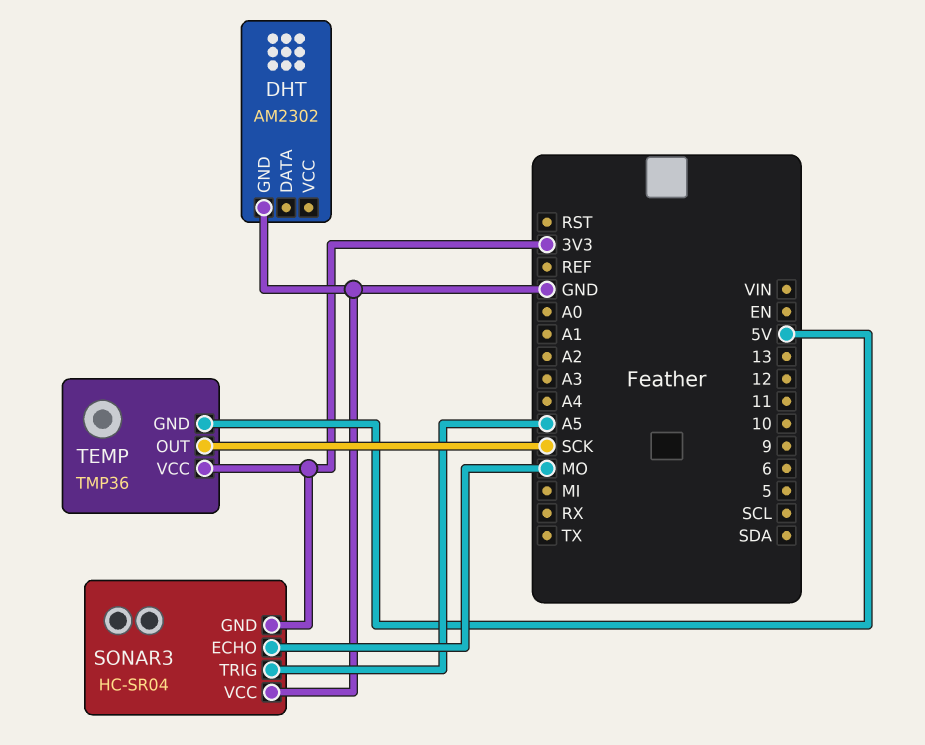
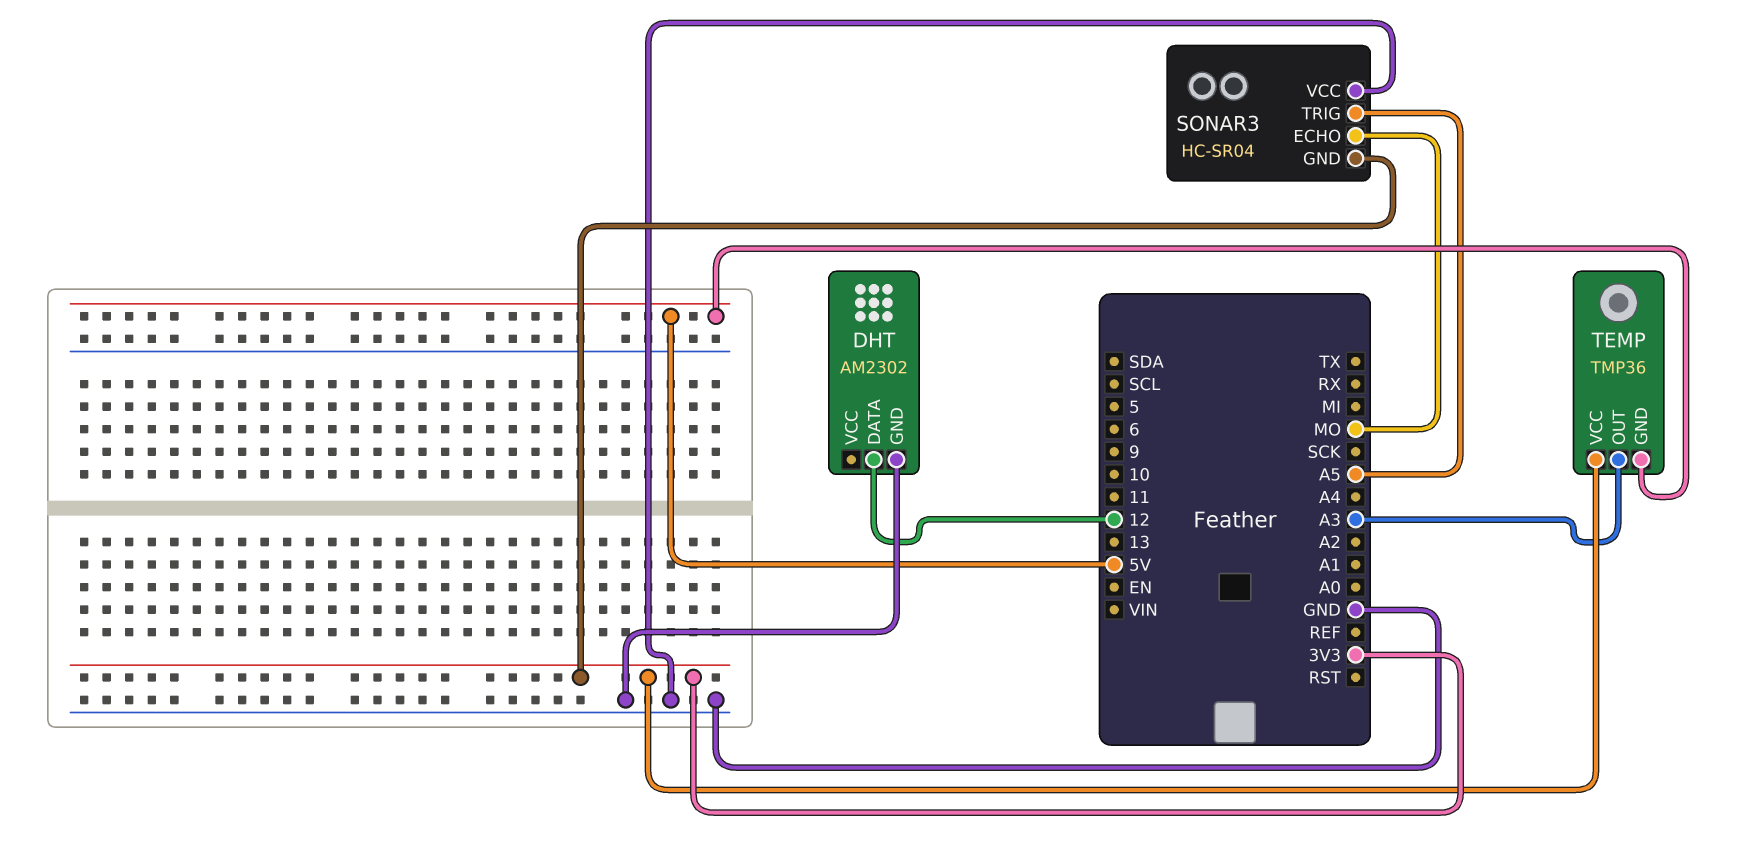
DHT pin DATA: none -> 12
TEMP pin OUT: SCK -> A3

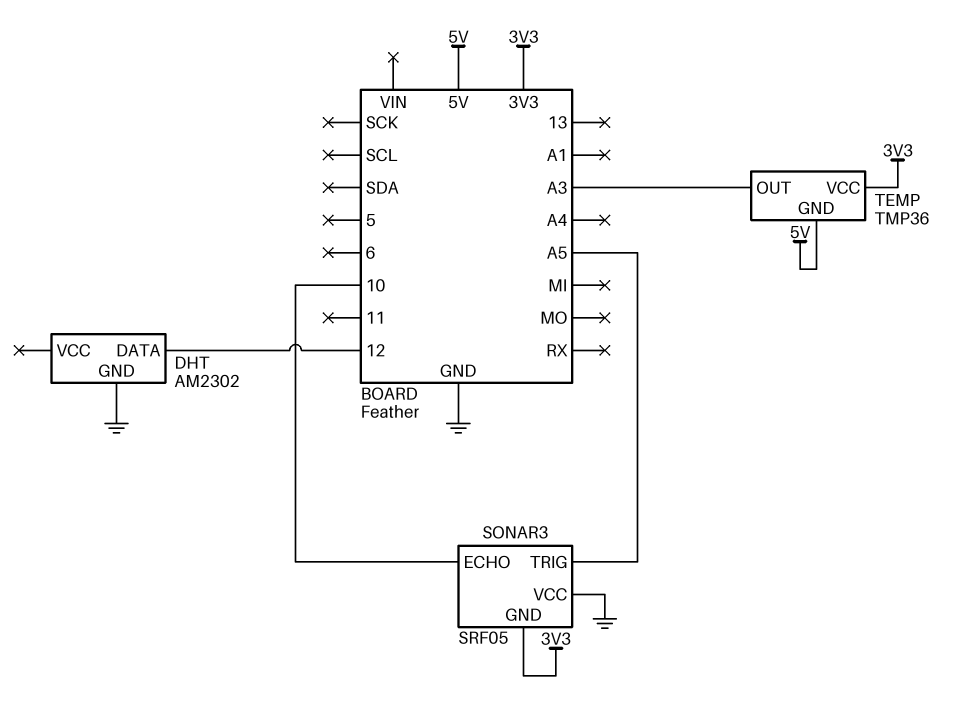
SONAR3: HC-SR04 -> SRF05
SONAR3 pin ECHO: MO -> 10

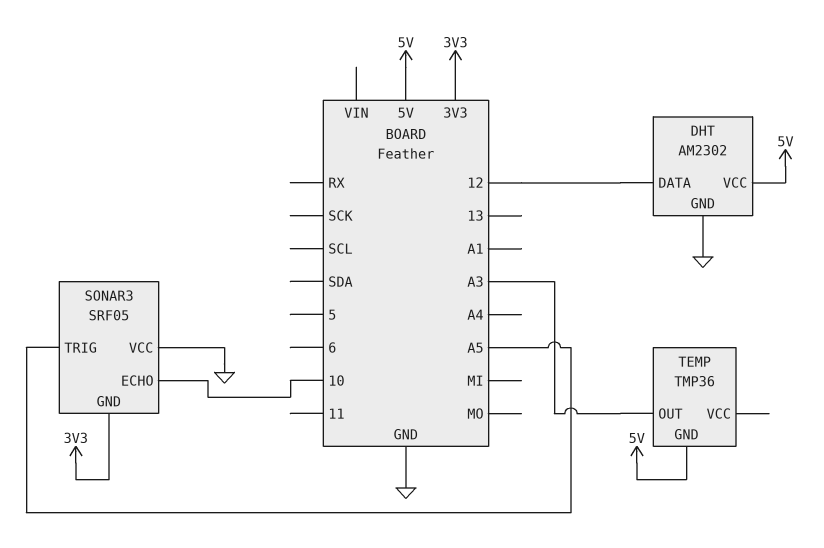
DHT pin VCC: none -> 5V
TEMP pin VCC: 3V3 -> none

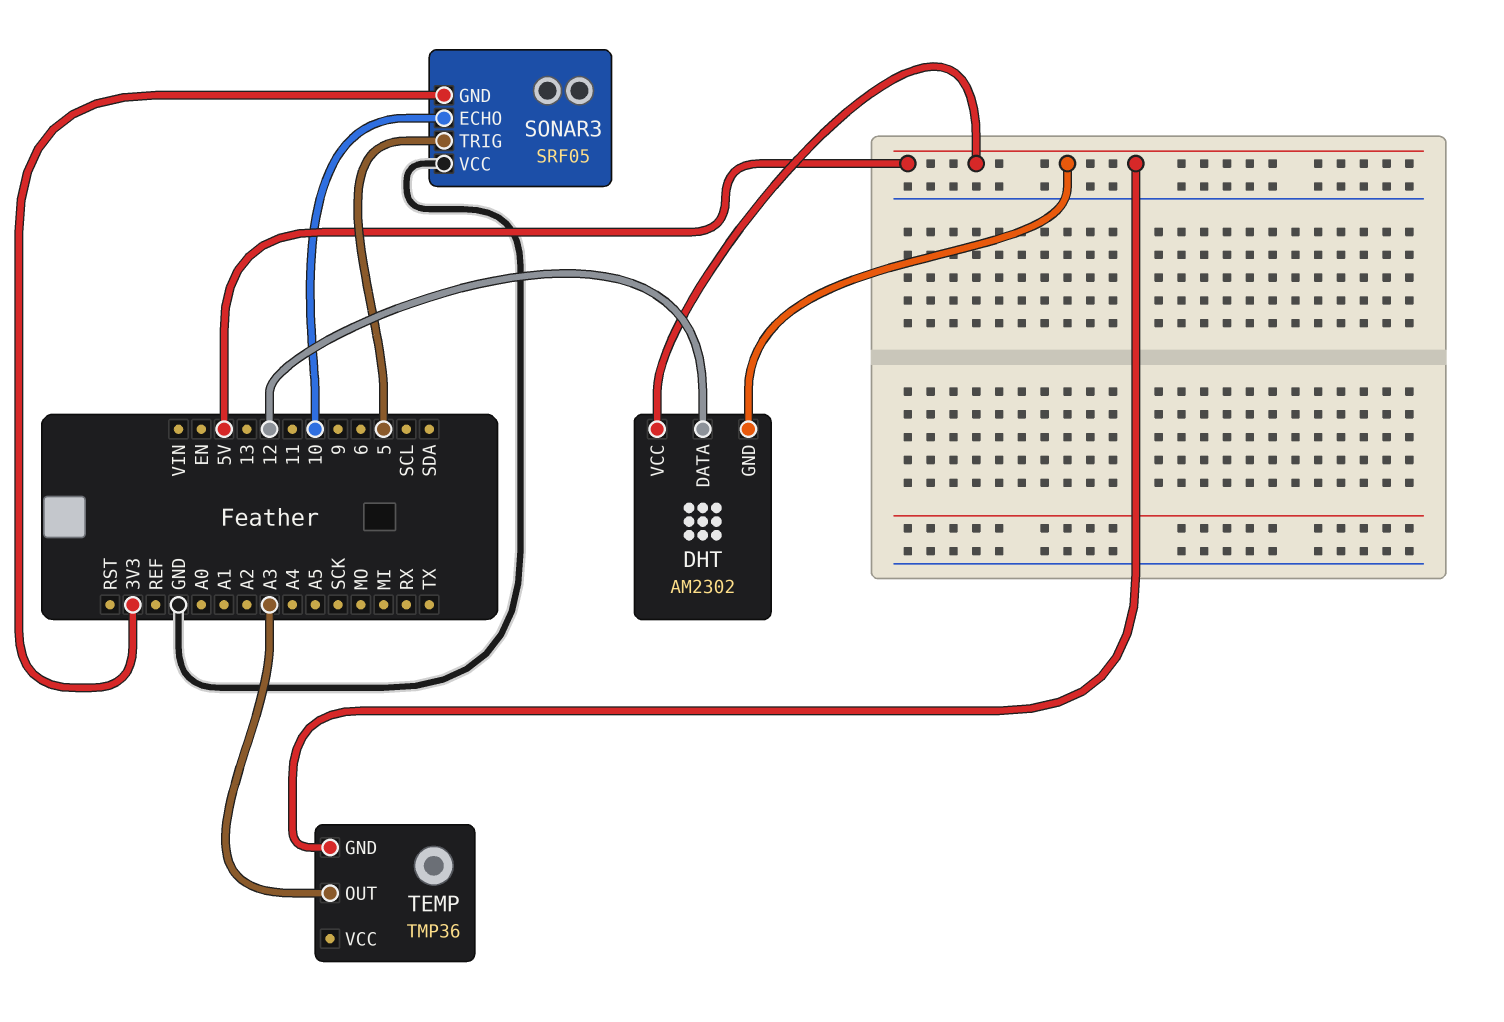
DHT pin GND: GND -> 5V
SONAR3 pin TRIG: A5 -> 5

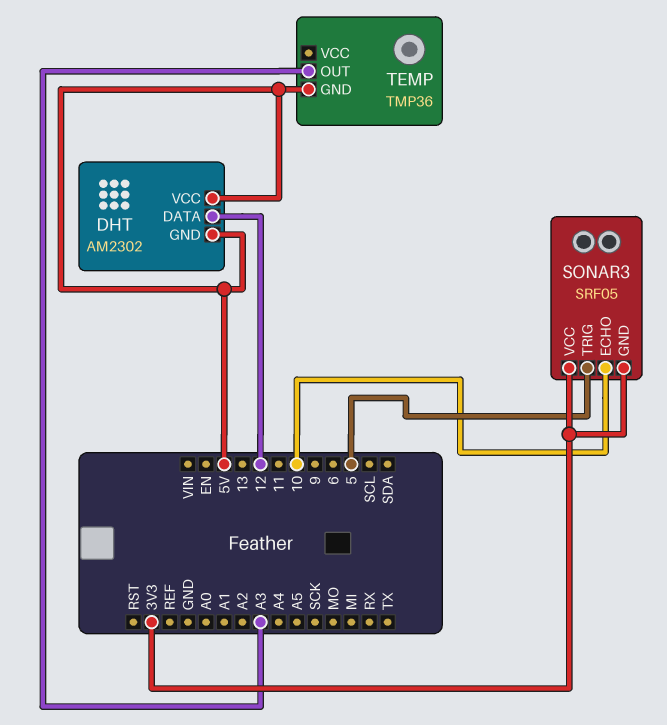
SONAR3 pin VCC: GND -> 3V3

